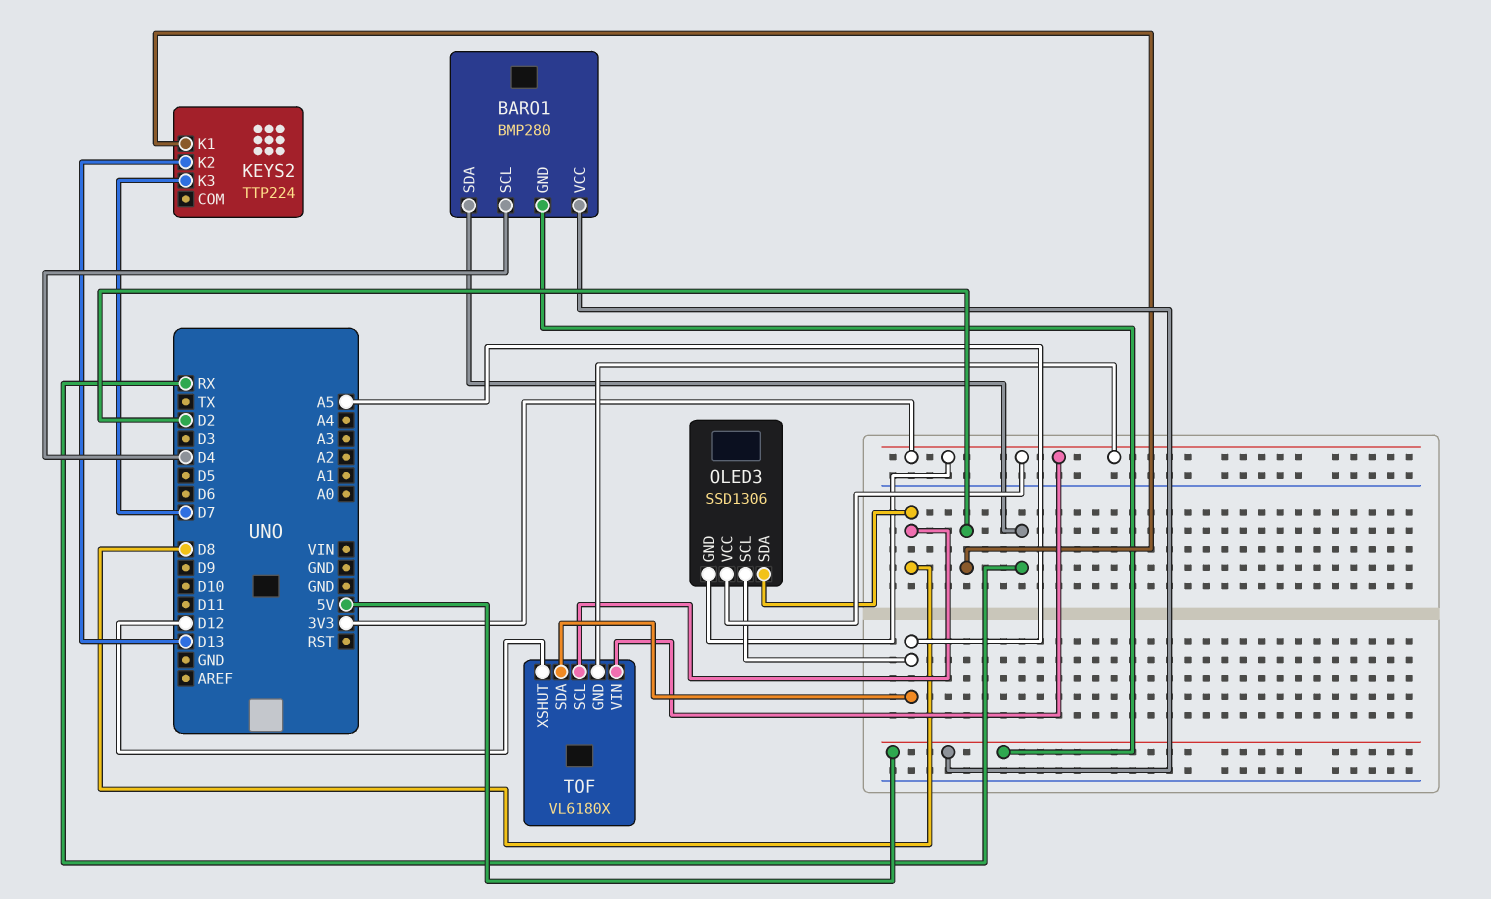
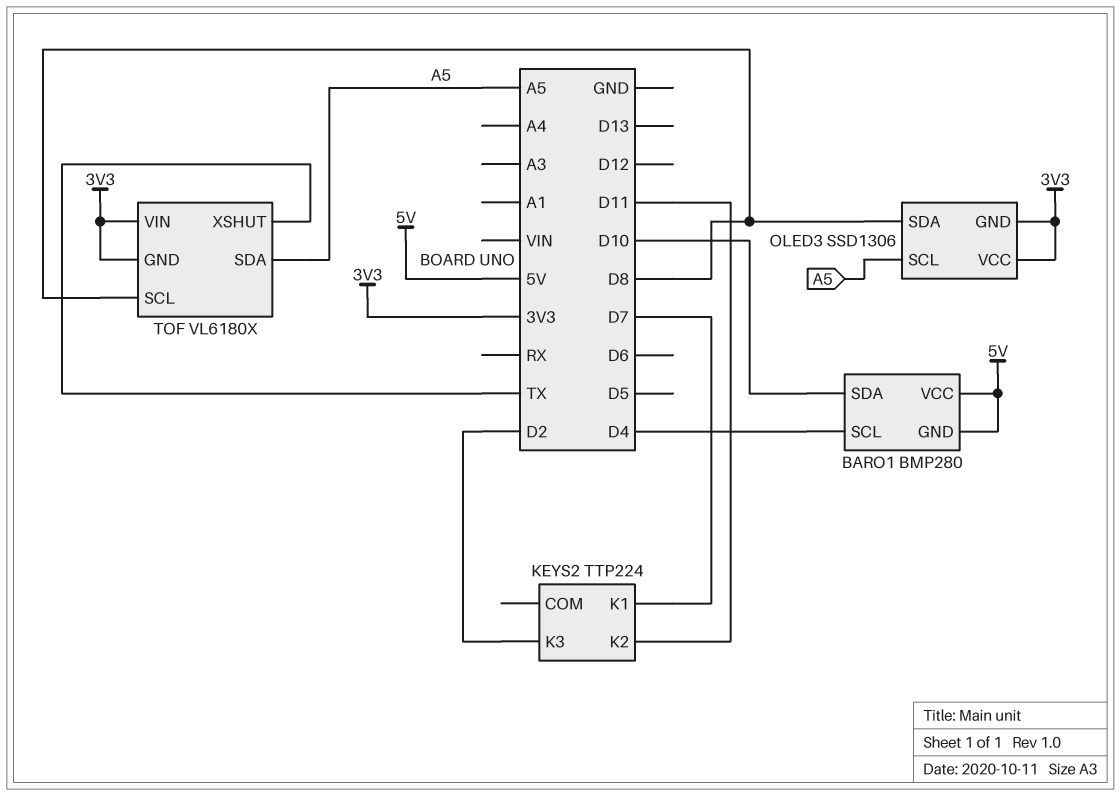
BARO1 pin SDA: RX -> D10
KEYS2 pin K1: D2 -> D7
KEYS2 pin K2: D13 -> D11
KEYS2 pin K3: D7 -> D2
TOF pin XSHUT: D12 -> TX

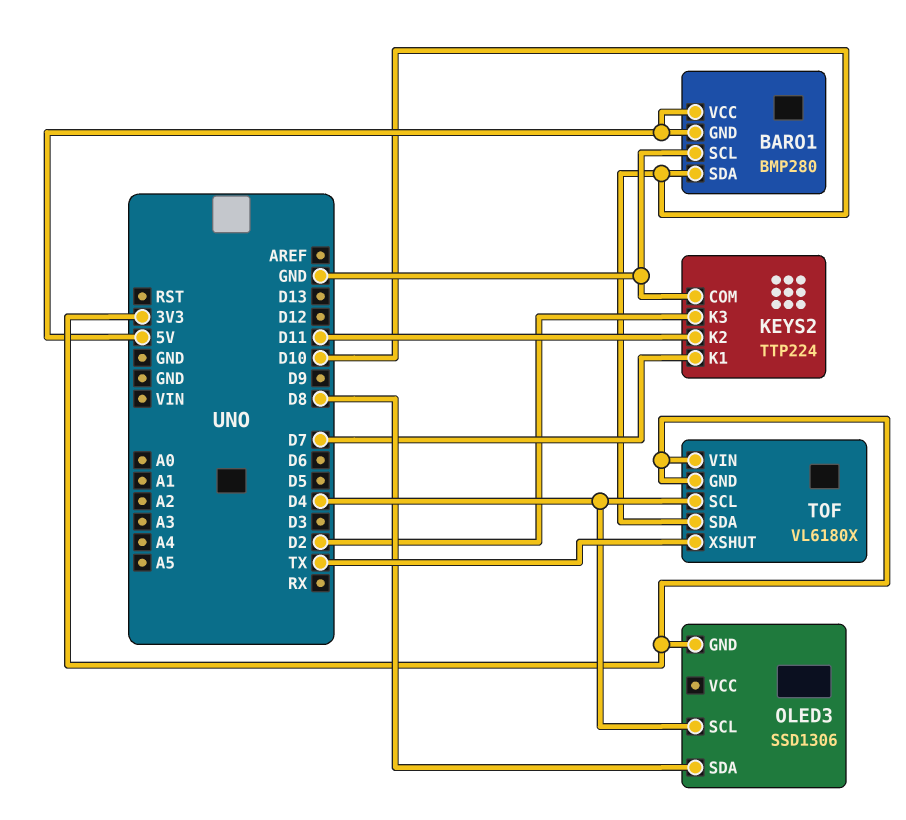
BARO1 pin SCL: D4 -> GND
KEYS2 pin COM: none -> GND
OLED3 pin SCL: A5 -> D4
OLED3 pin VCC: 3V3 -> none
TOF pin SCL: D8 -> D4
TOF pin SDA: A5 -> D10

